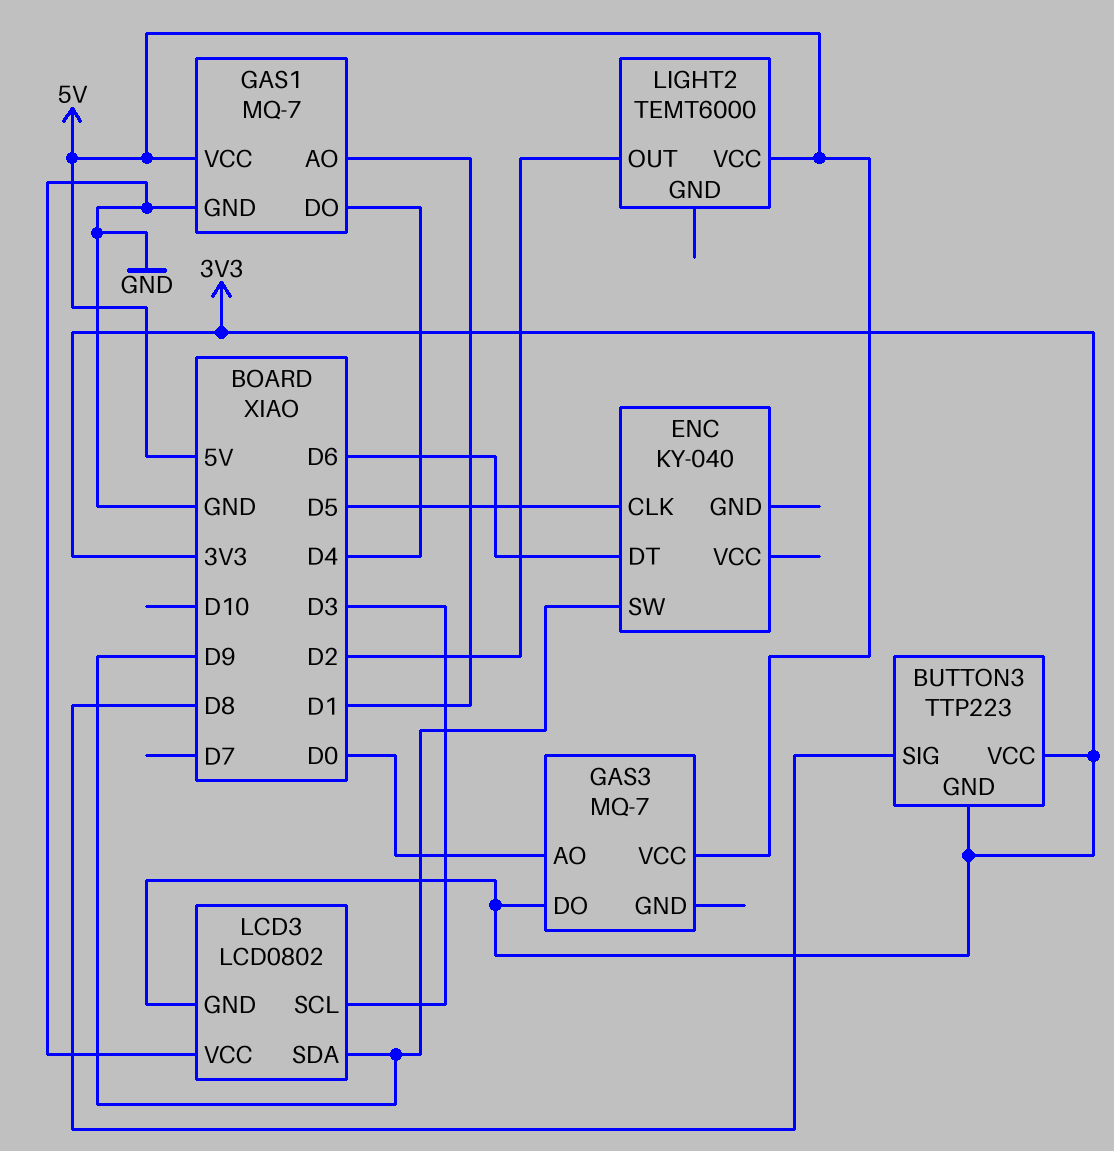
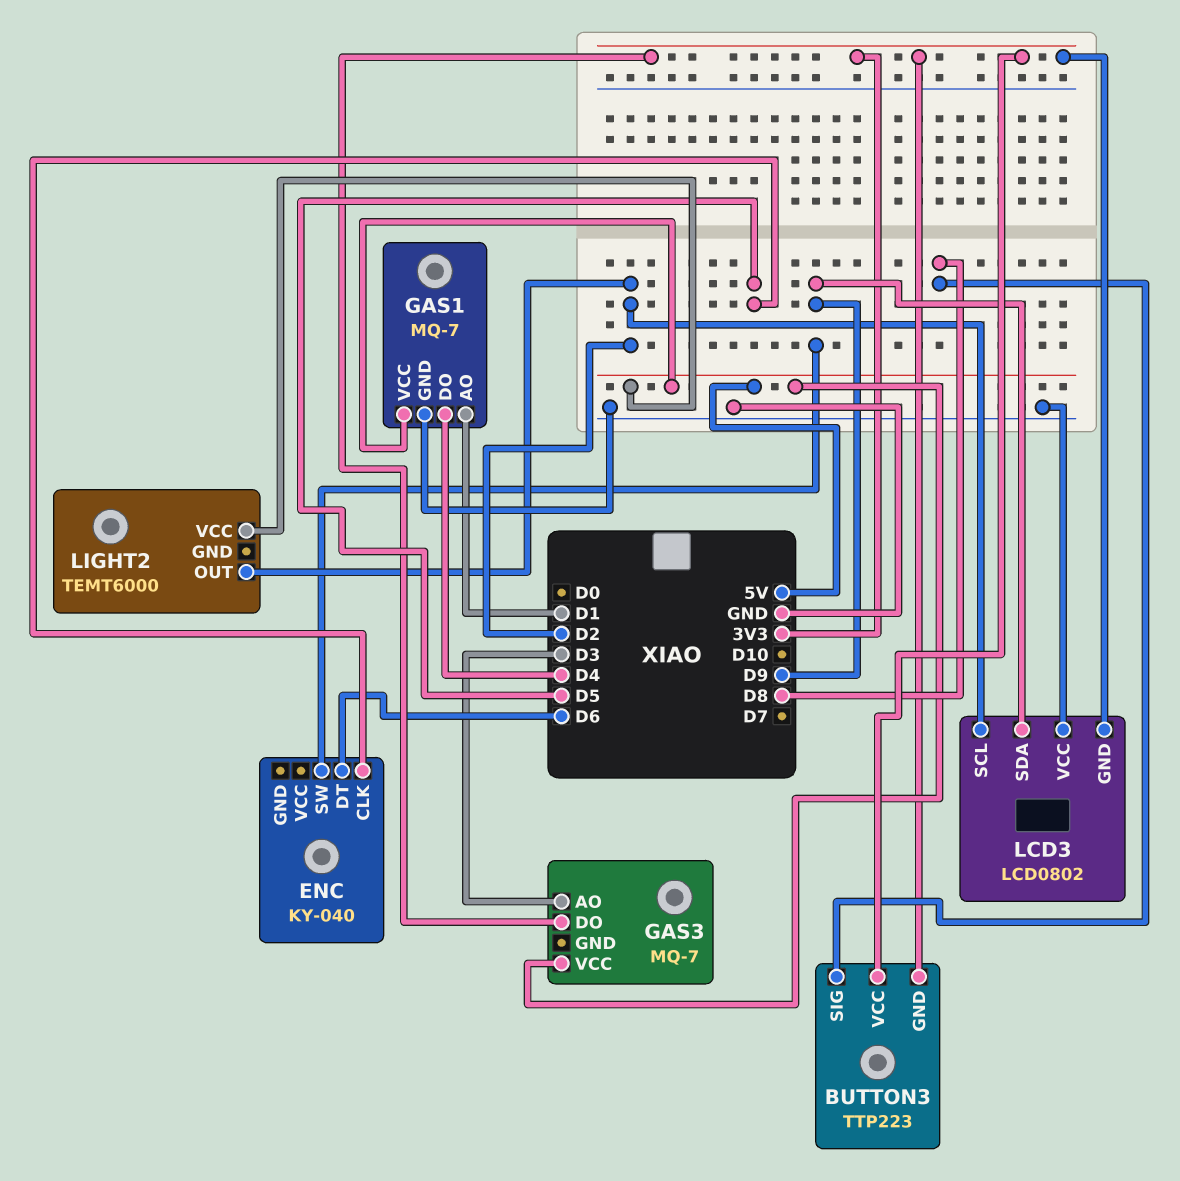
GAS3 pin AO: D0 -> D3
LCD3 pin SCL: D3 -> D2

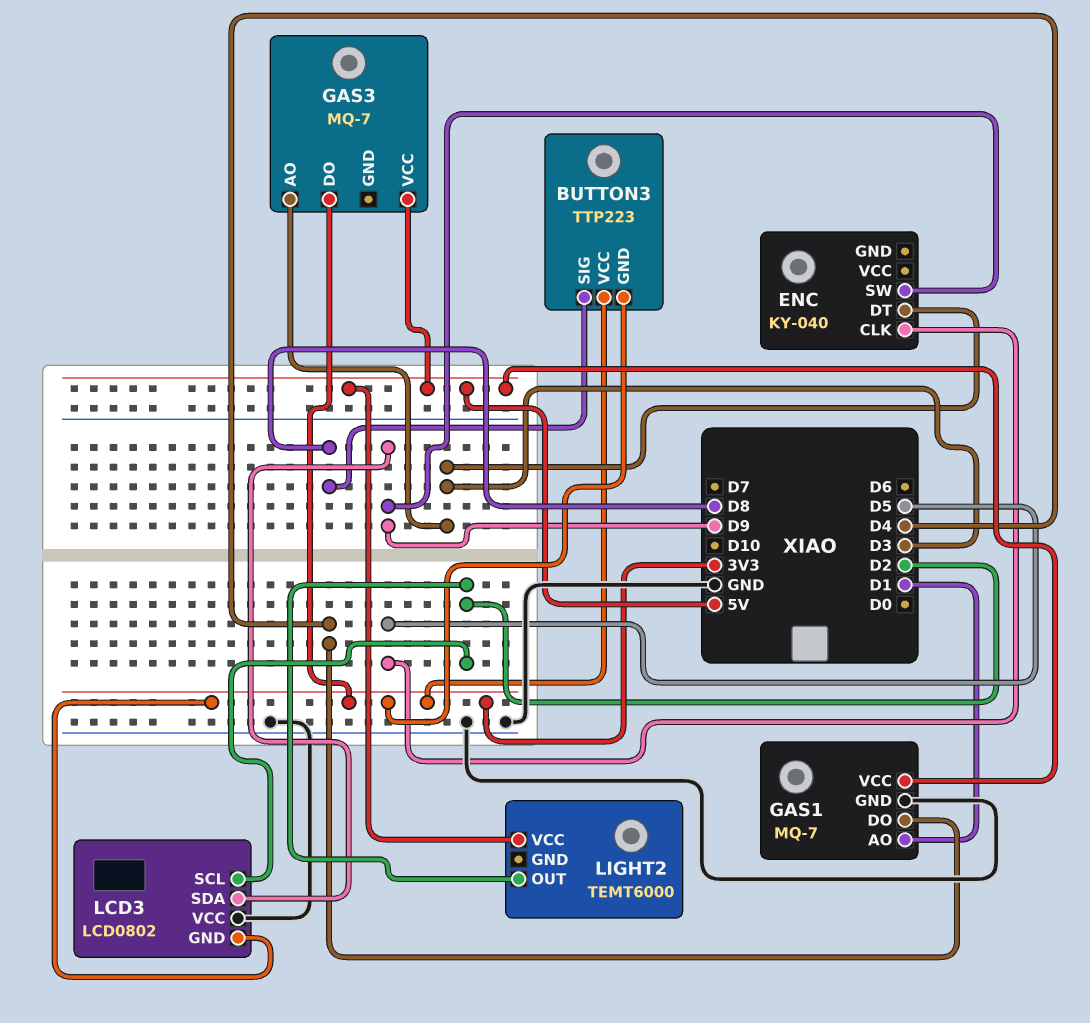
ENC pin DT: D6 -> D3

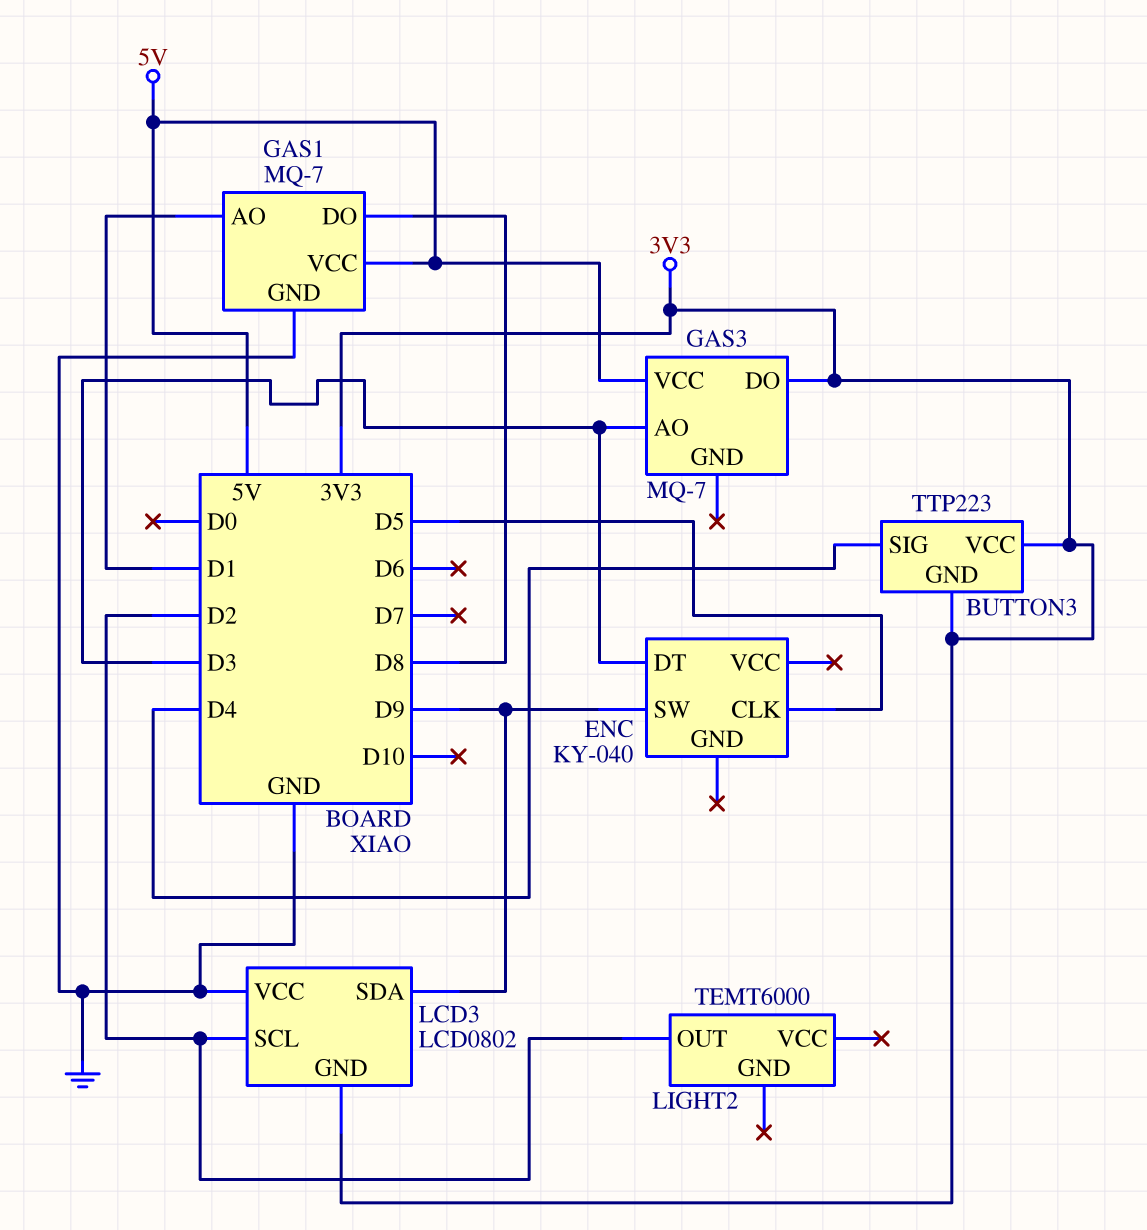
BUTTON3 pin SIG: D8 -> D4
GAS1 pin DO: D4 -> D8
LIGHT2 pin VCC: 5V -> none

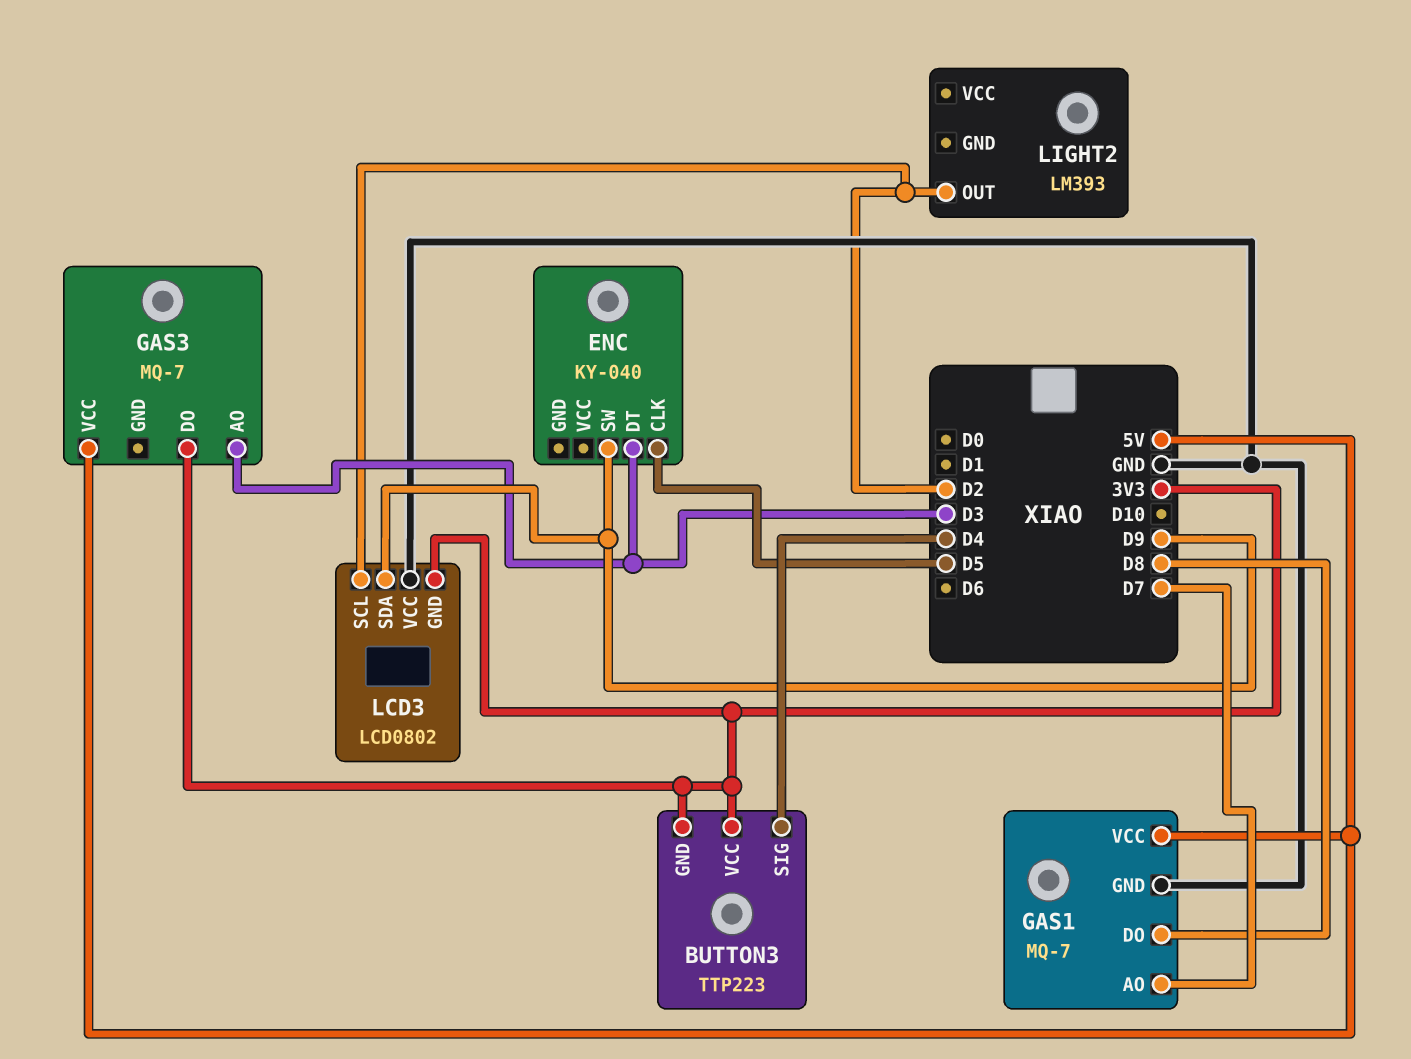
GAS1 pin AO: D1 -> D7
LIGHT2: TEMT6000 -> LM393

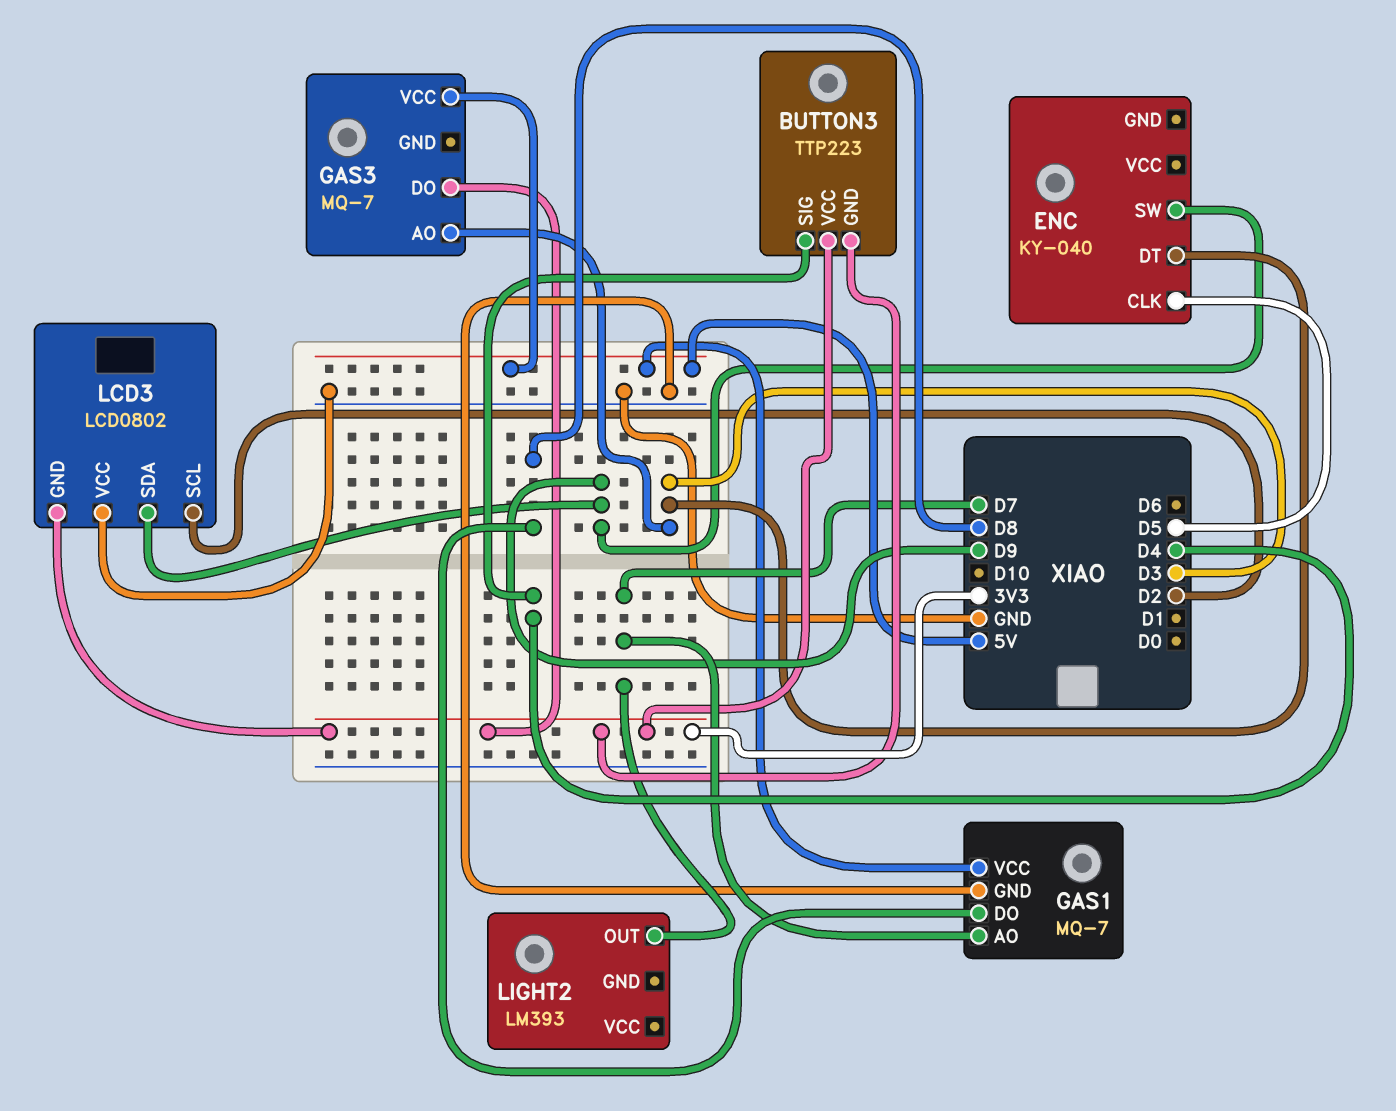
LIGHT2 pin OUT: D2 -> D7

